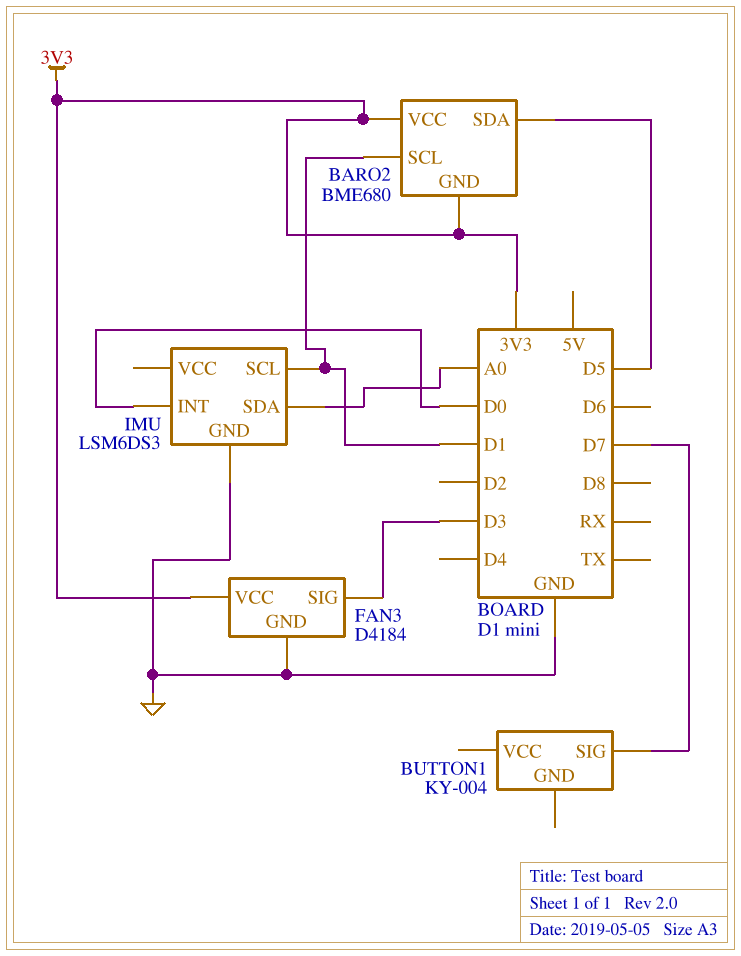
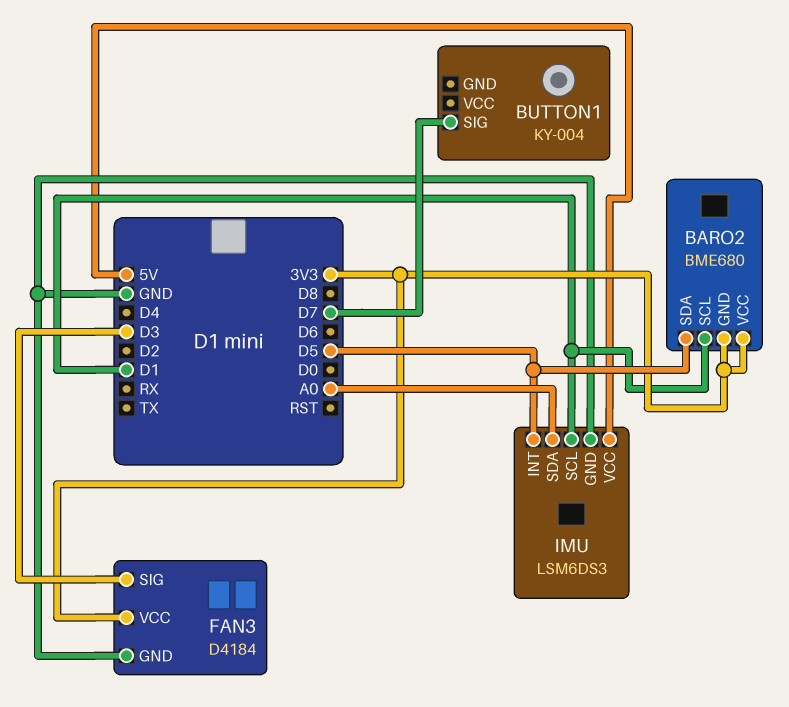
IMU pin INT: D0 -> D5
IMU pin VCC: none -> 5V

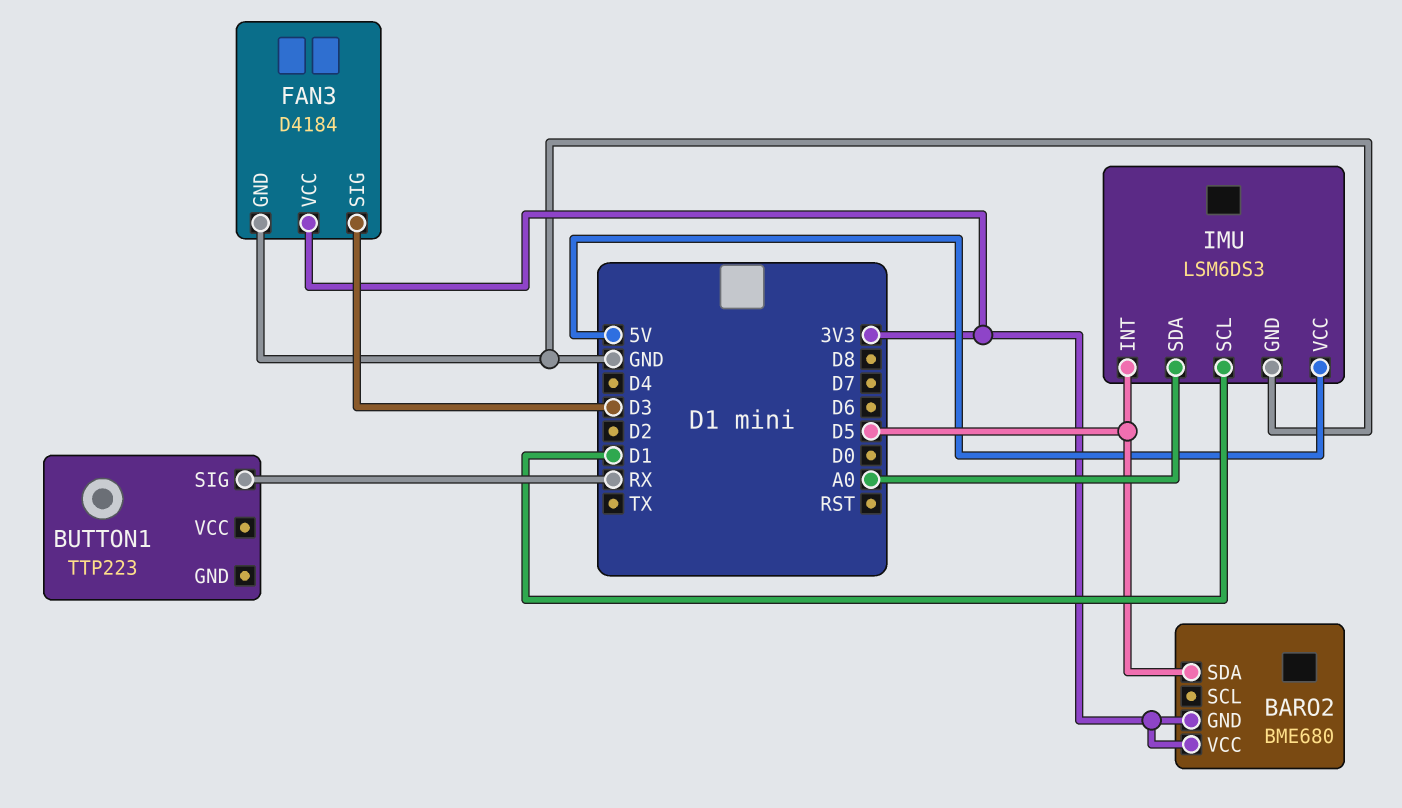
BARO2 pin SCL: D1 -> none
BUTTON1: KY-004 -> TTP223
BUTTON1 pin SIG: D7 -> RX

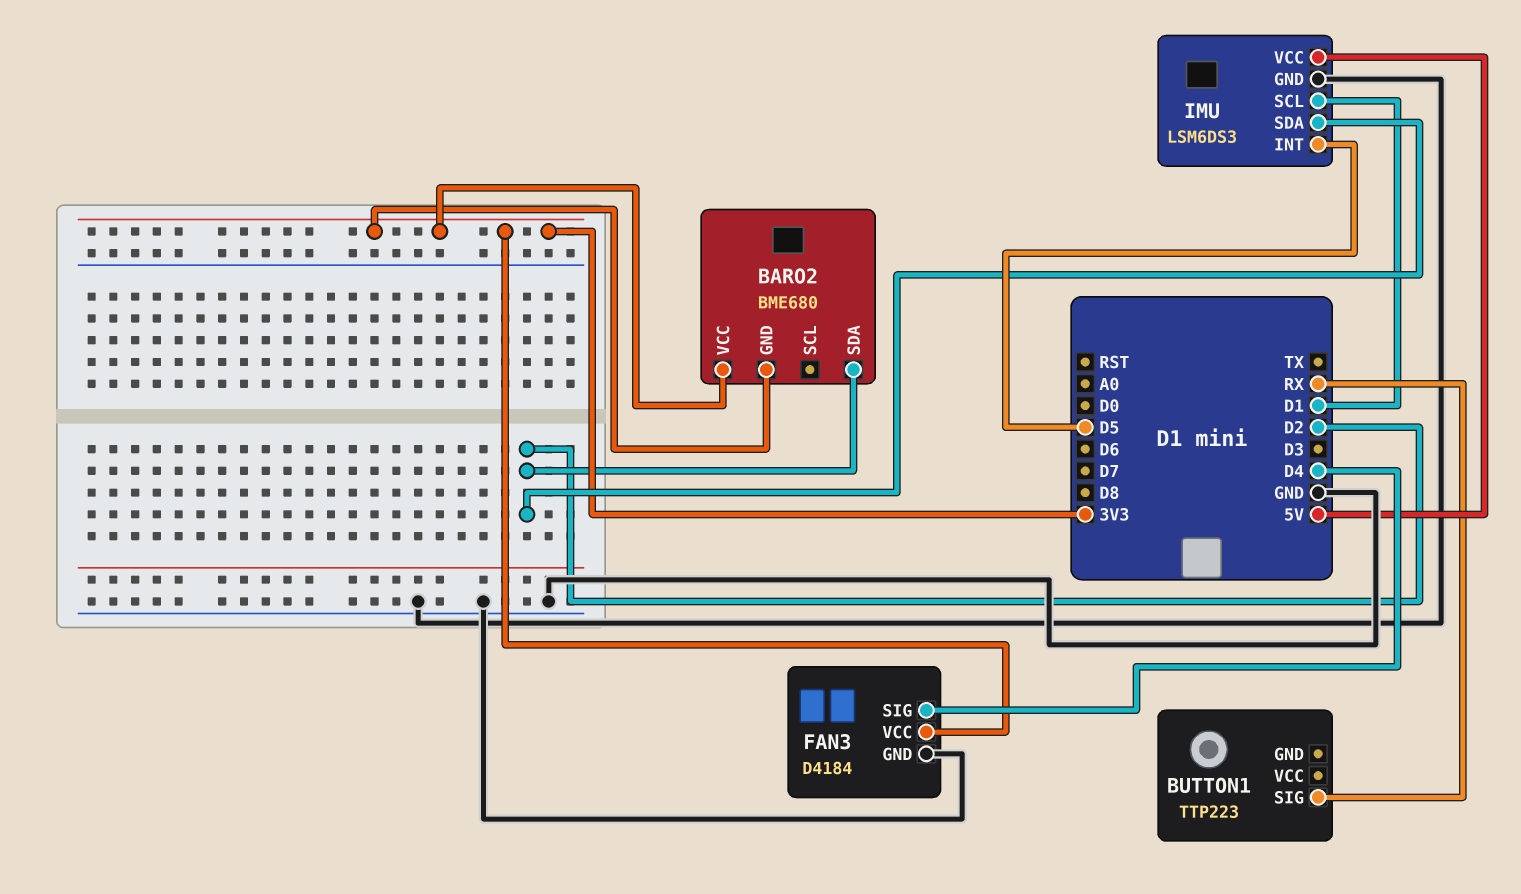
BARO2 pin SDA: D5 -> D2
FAN3 pin SIG: D3 -> D4
IMU pin SDA: A0 -> D2

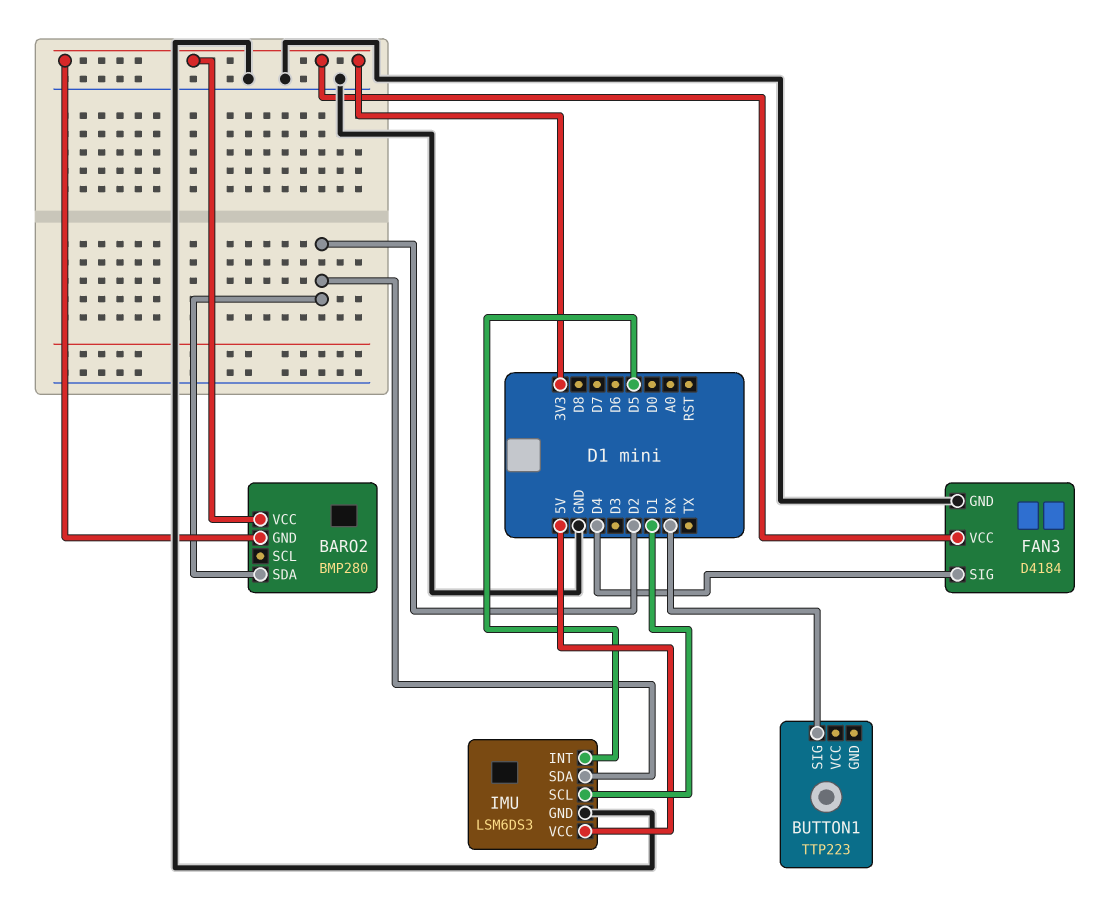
BARO2: BME680 -> BMP280

